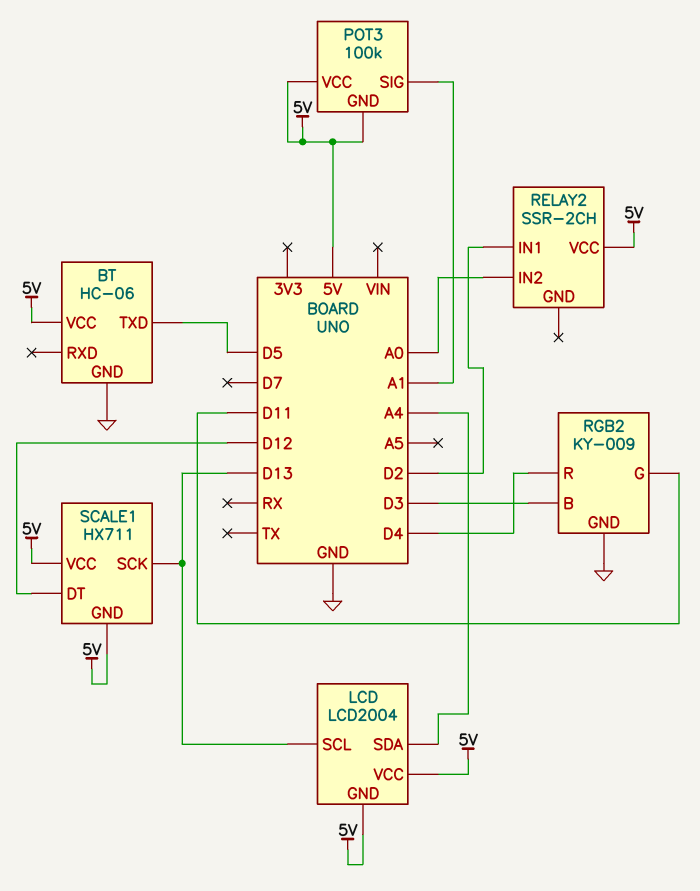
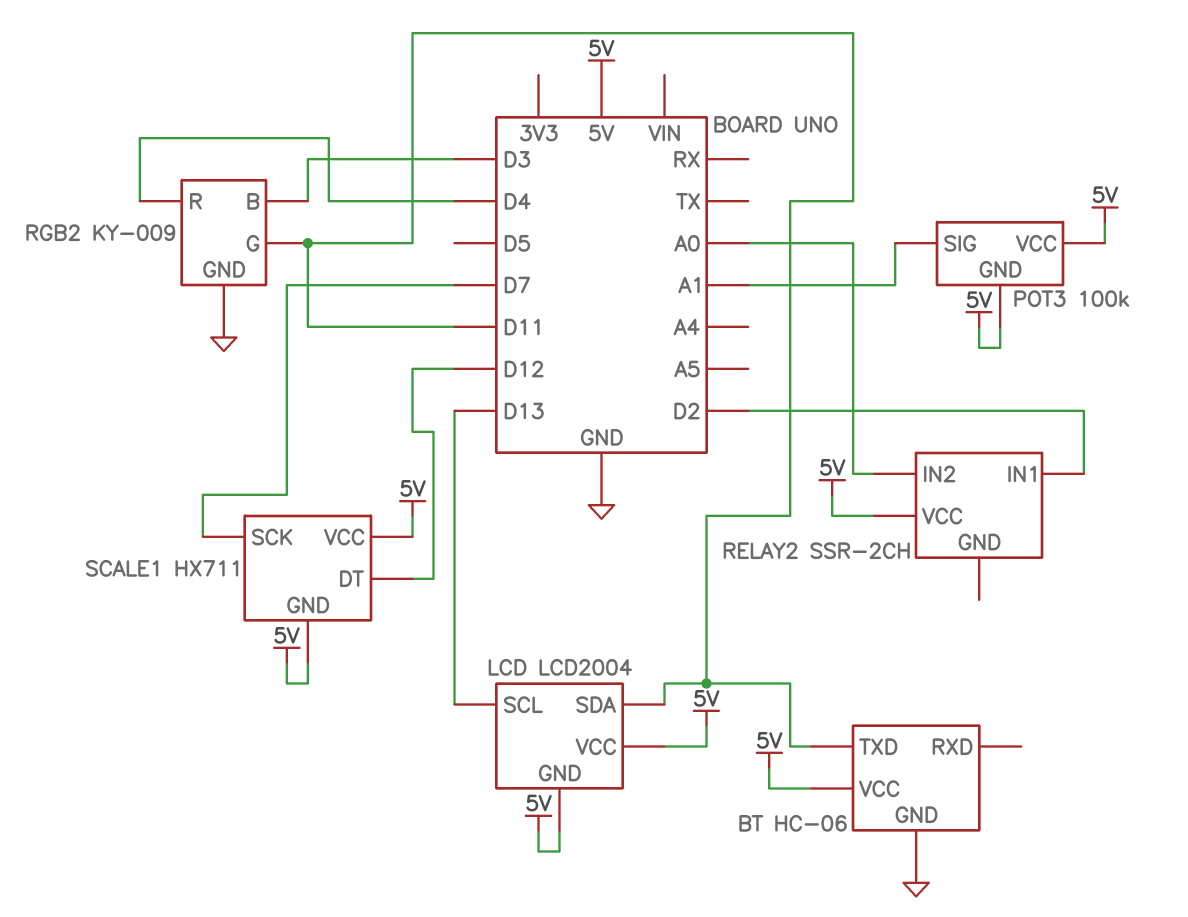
BT pin TXD: D5 -> D11
LCD pin SDA: A4 -> D11
SCALE1 pin SCK: D13 -> D7

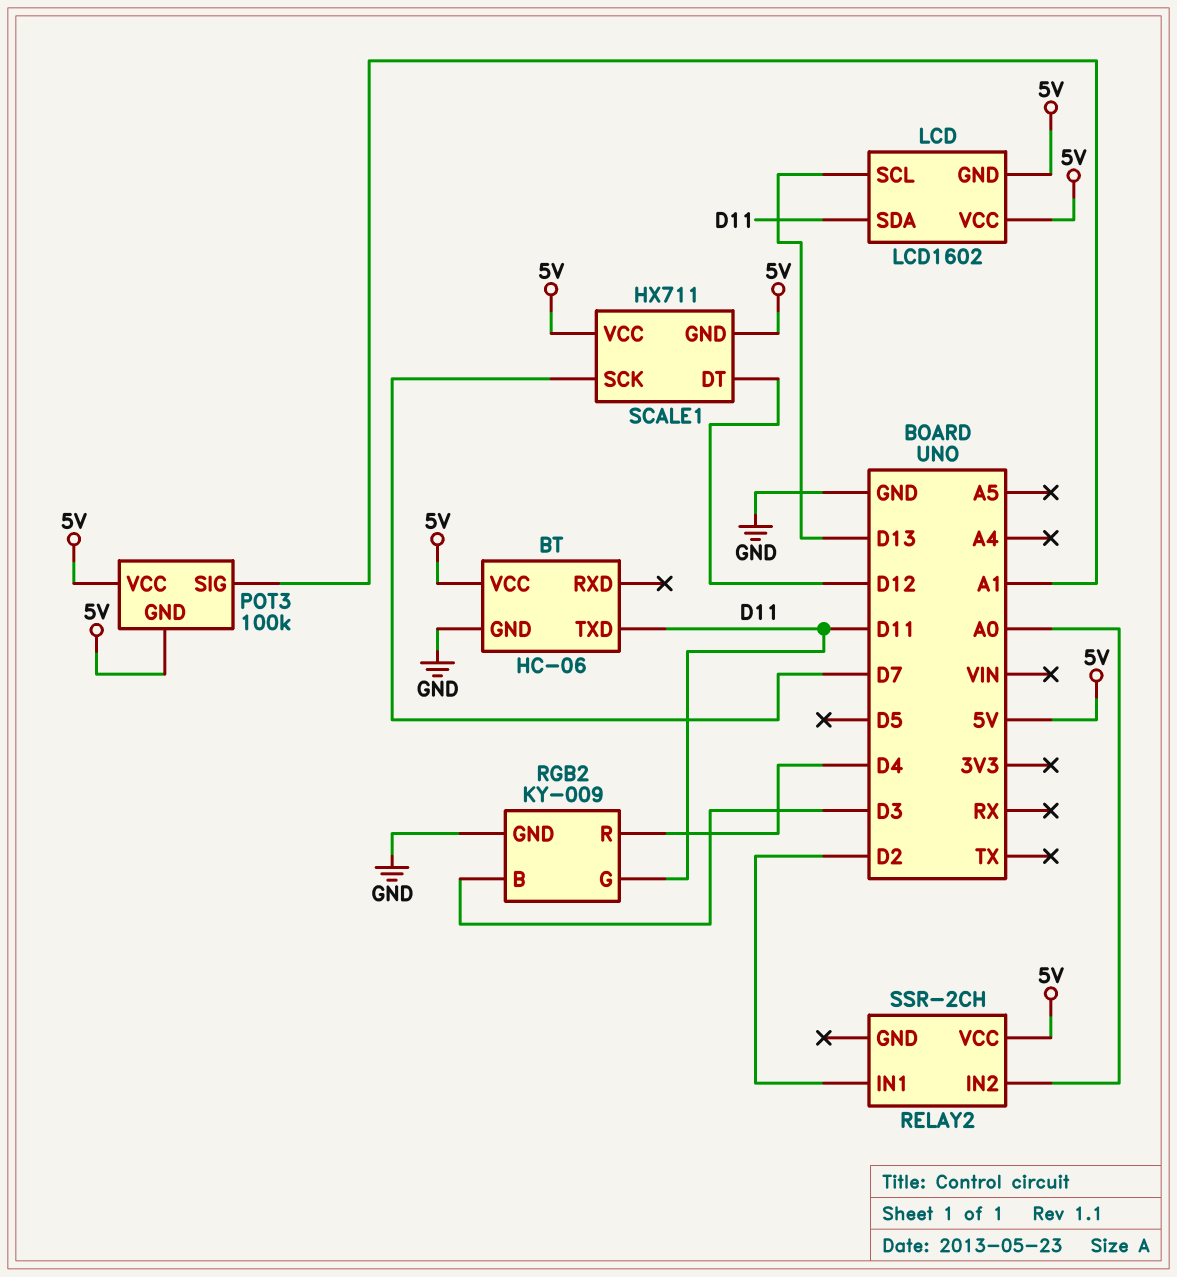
LCD: LCD2004 -> LCD1602

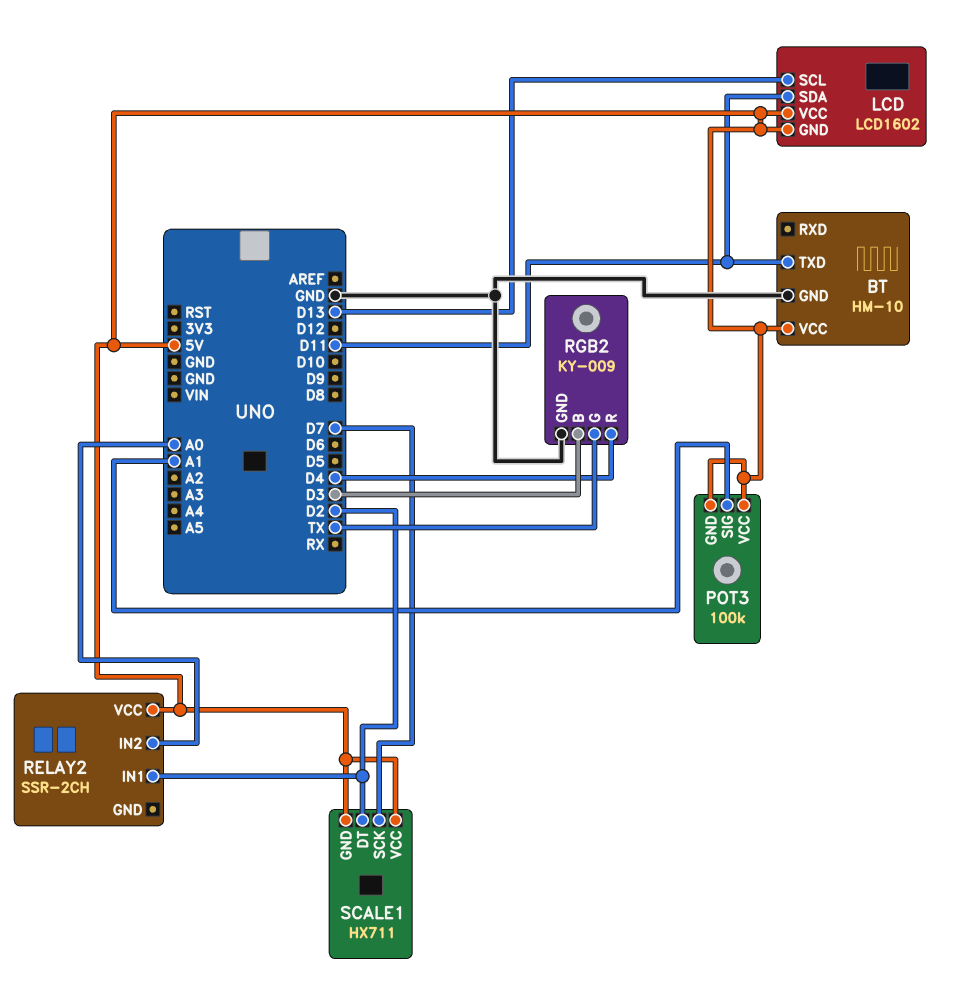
BT: HC-06 -> HM-10
RGB2 pin G: D11 -> TX
SCALE1 pin DT: D12 -> D2

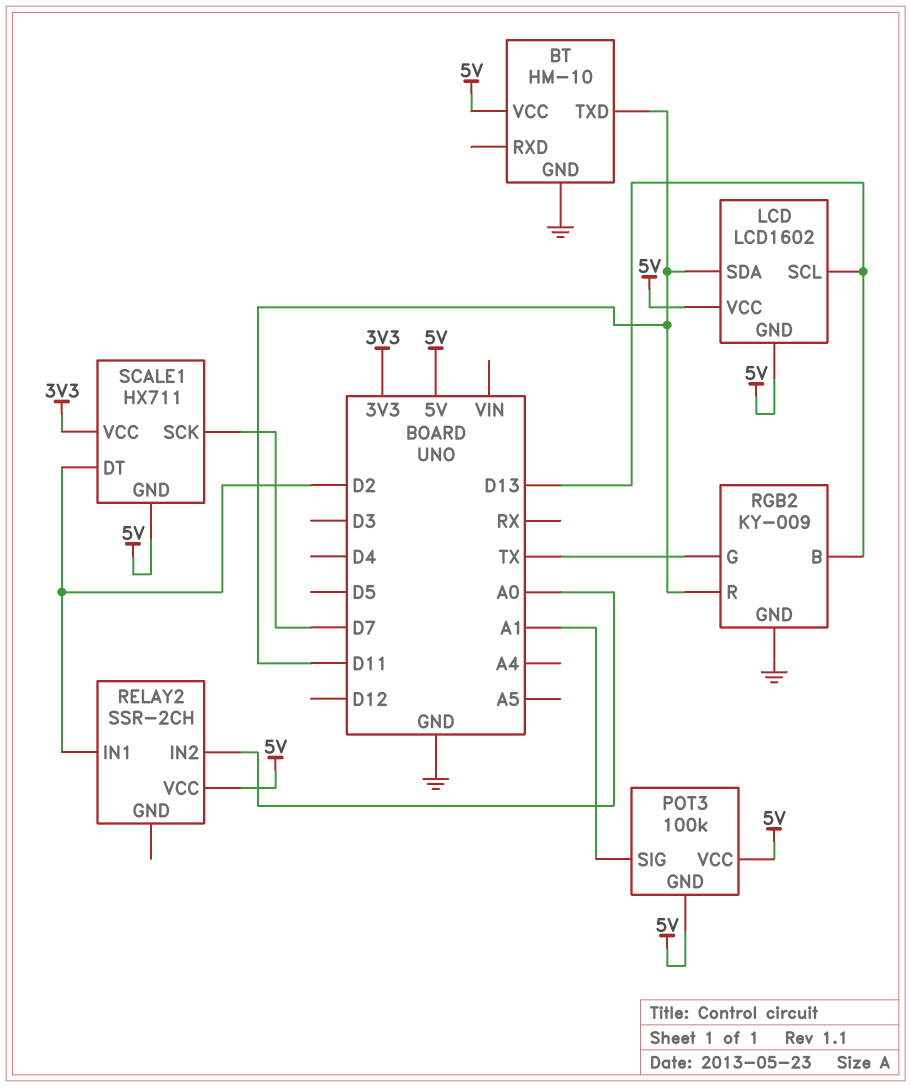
RGB2 pin B: D3 -> D13
RGB2 pin R: D4 -> D11
SCALE1 pin VCC: 5V -> 3V3

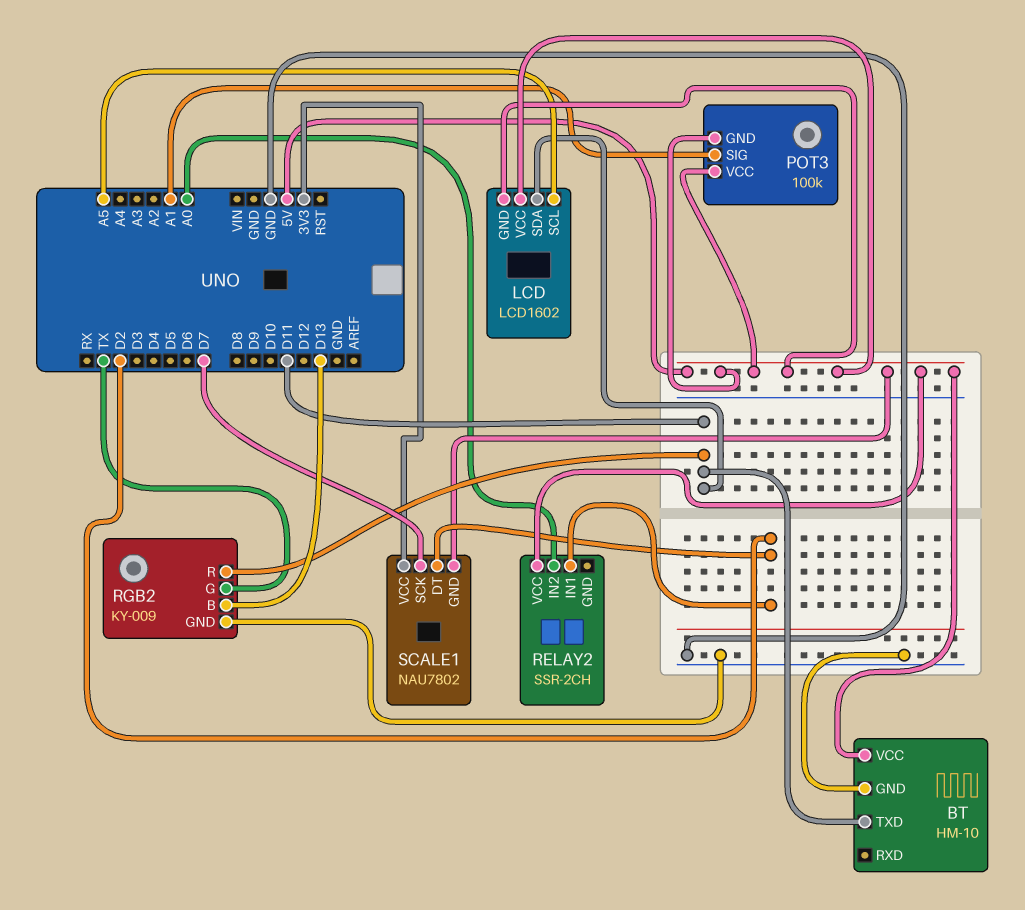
LCD pin SCL: D13 -> A5
SCALE1: HX711 -> NAU7802

